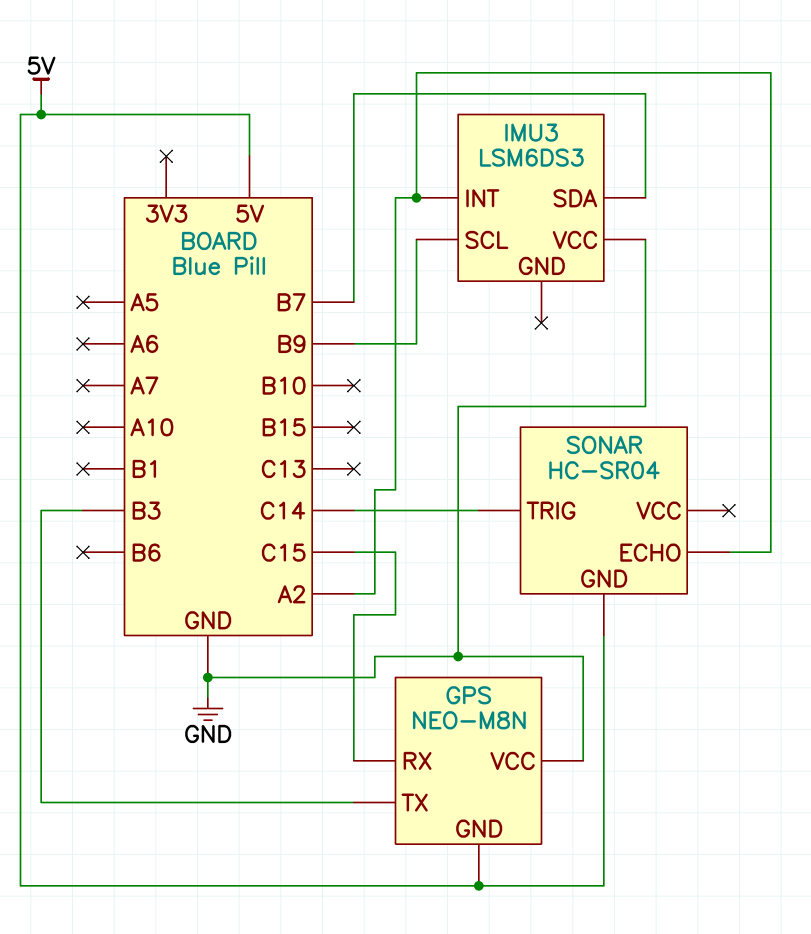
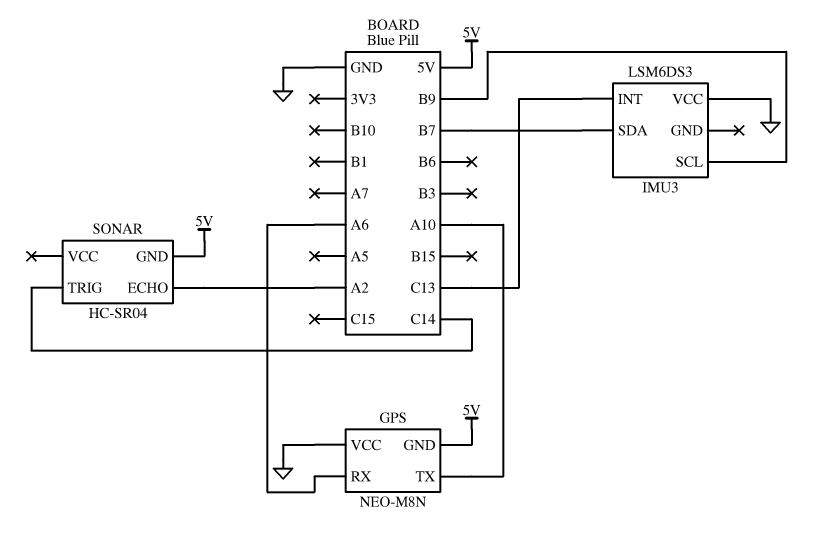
GPS pin RX: C15 -> A6
GPS pin TX: B3 -> A10
IMU3 pin INT: A2 -> C13

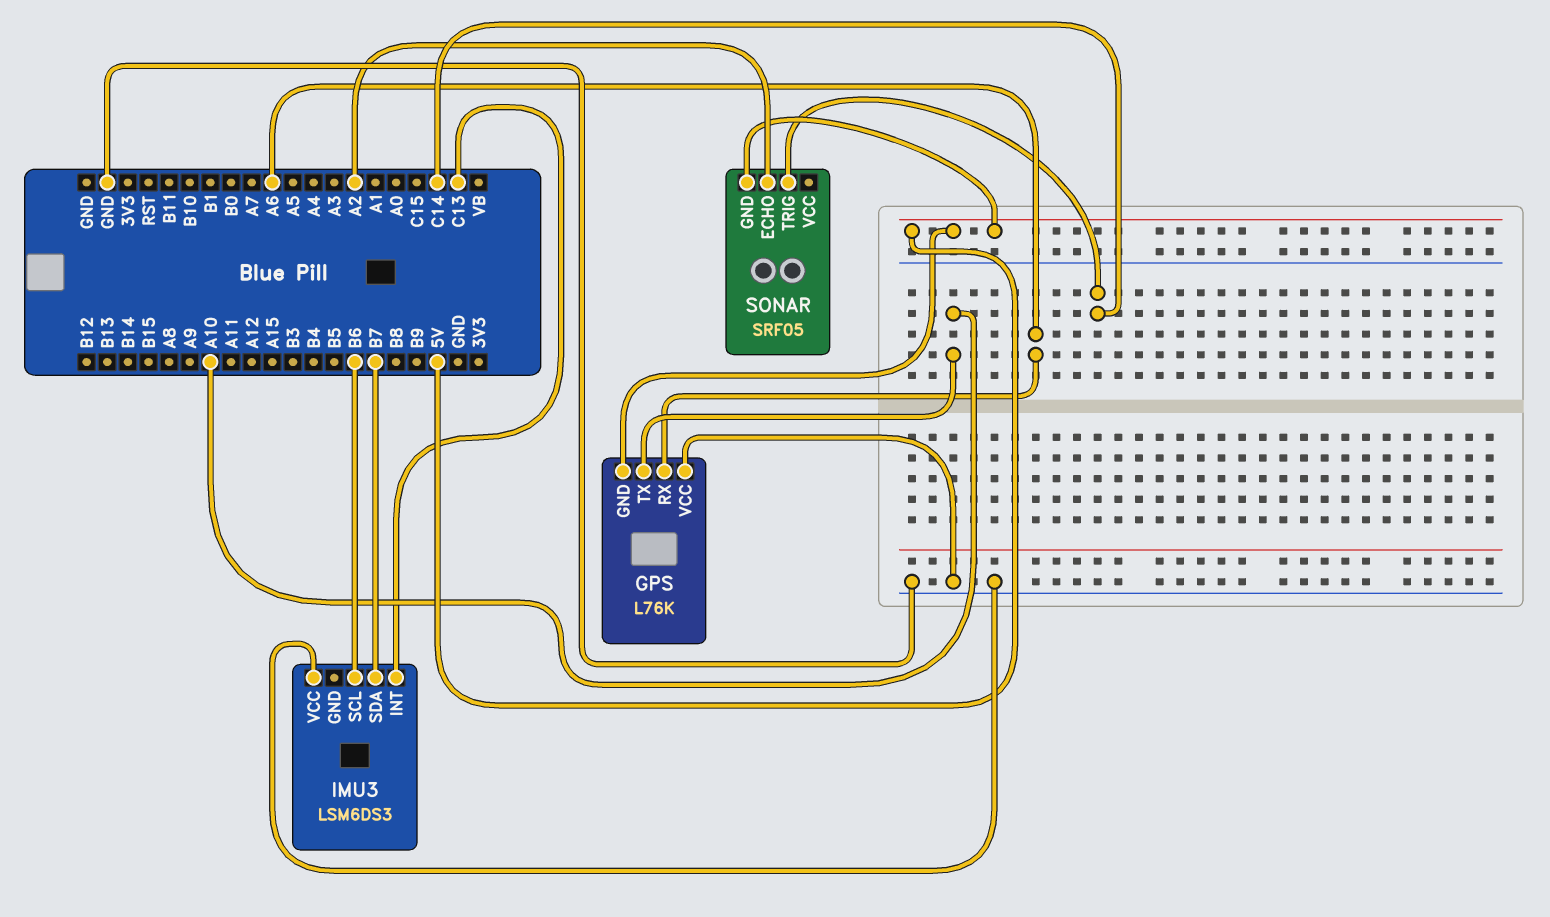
GPS: NEO-M8N -> L76K
IMU3 pin SCL: B9 -> B6
SONAR: HC-SR04 -> SRF05

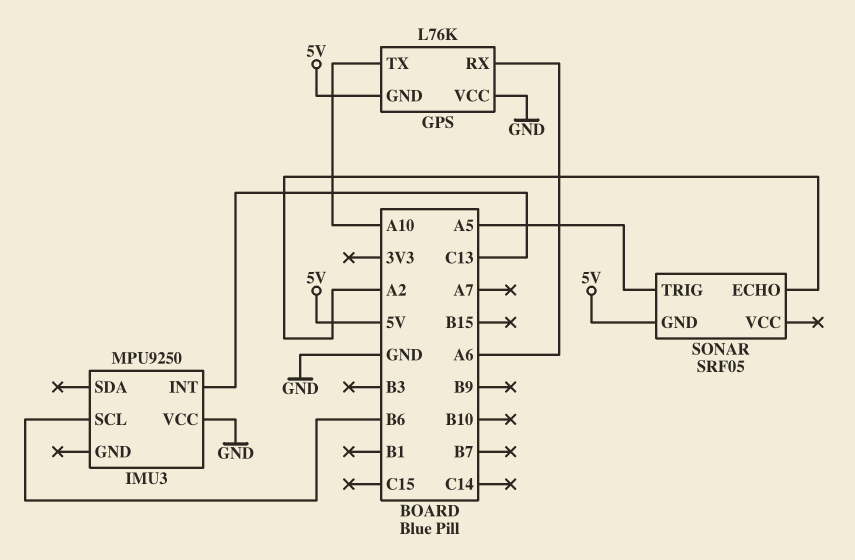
IMU3: LSM6DS3 -> MPU9250
IMU3 pin SDA: B7 -> none
SONAR pin TRIG: C14 -> A5

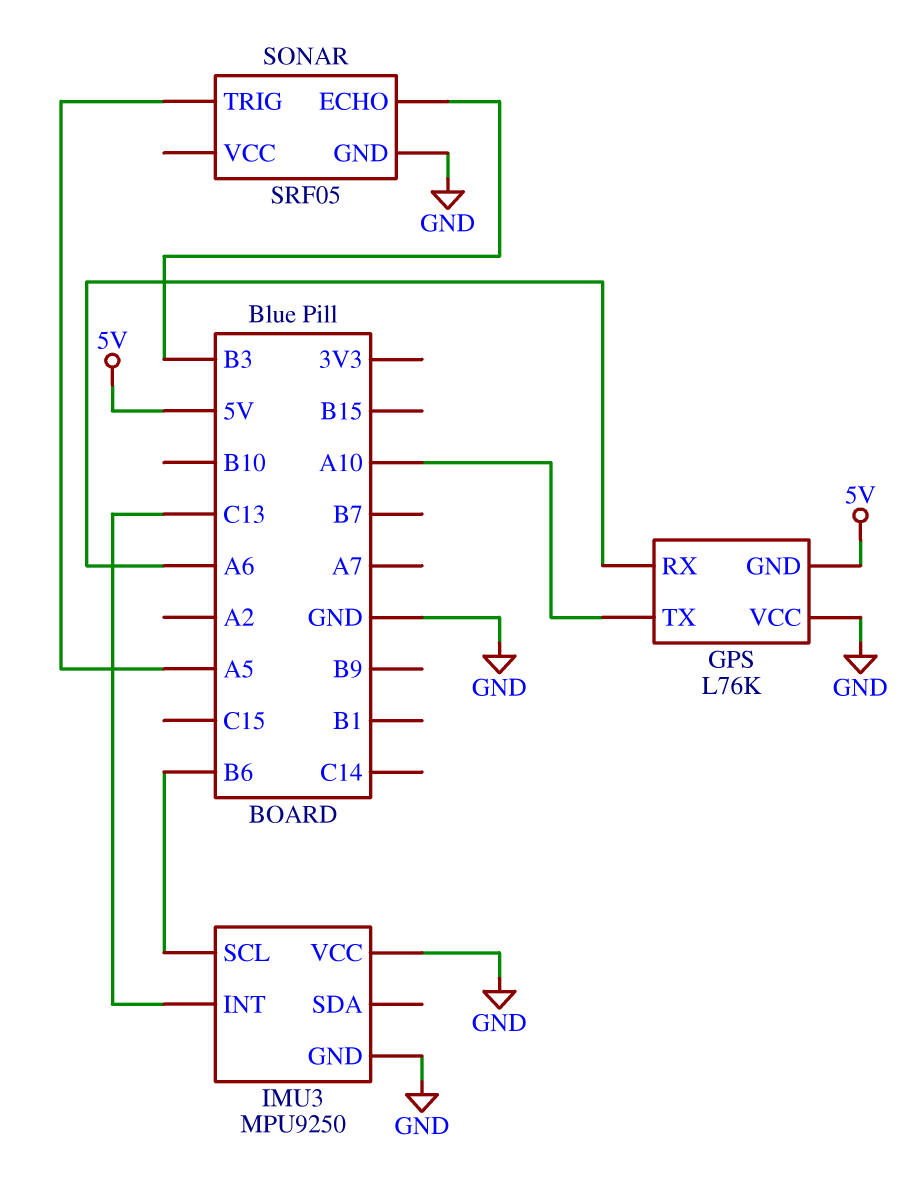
IMU3 pin GND: none -> GND
SONAR pin ECHO: A2 -> B3
SONAR pin GND: 5V -> GND

